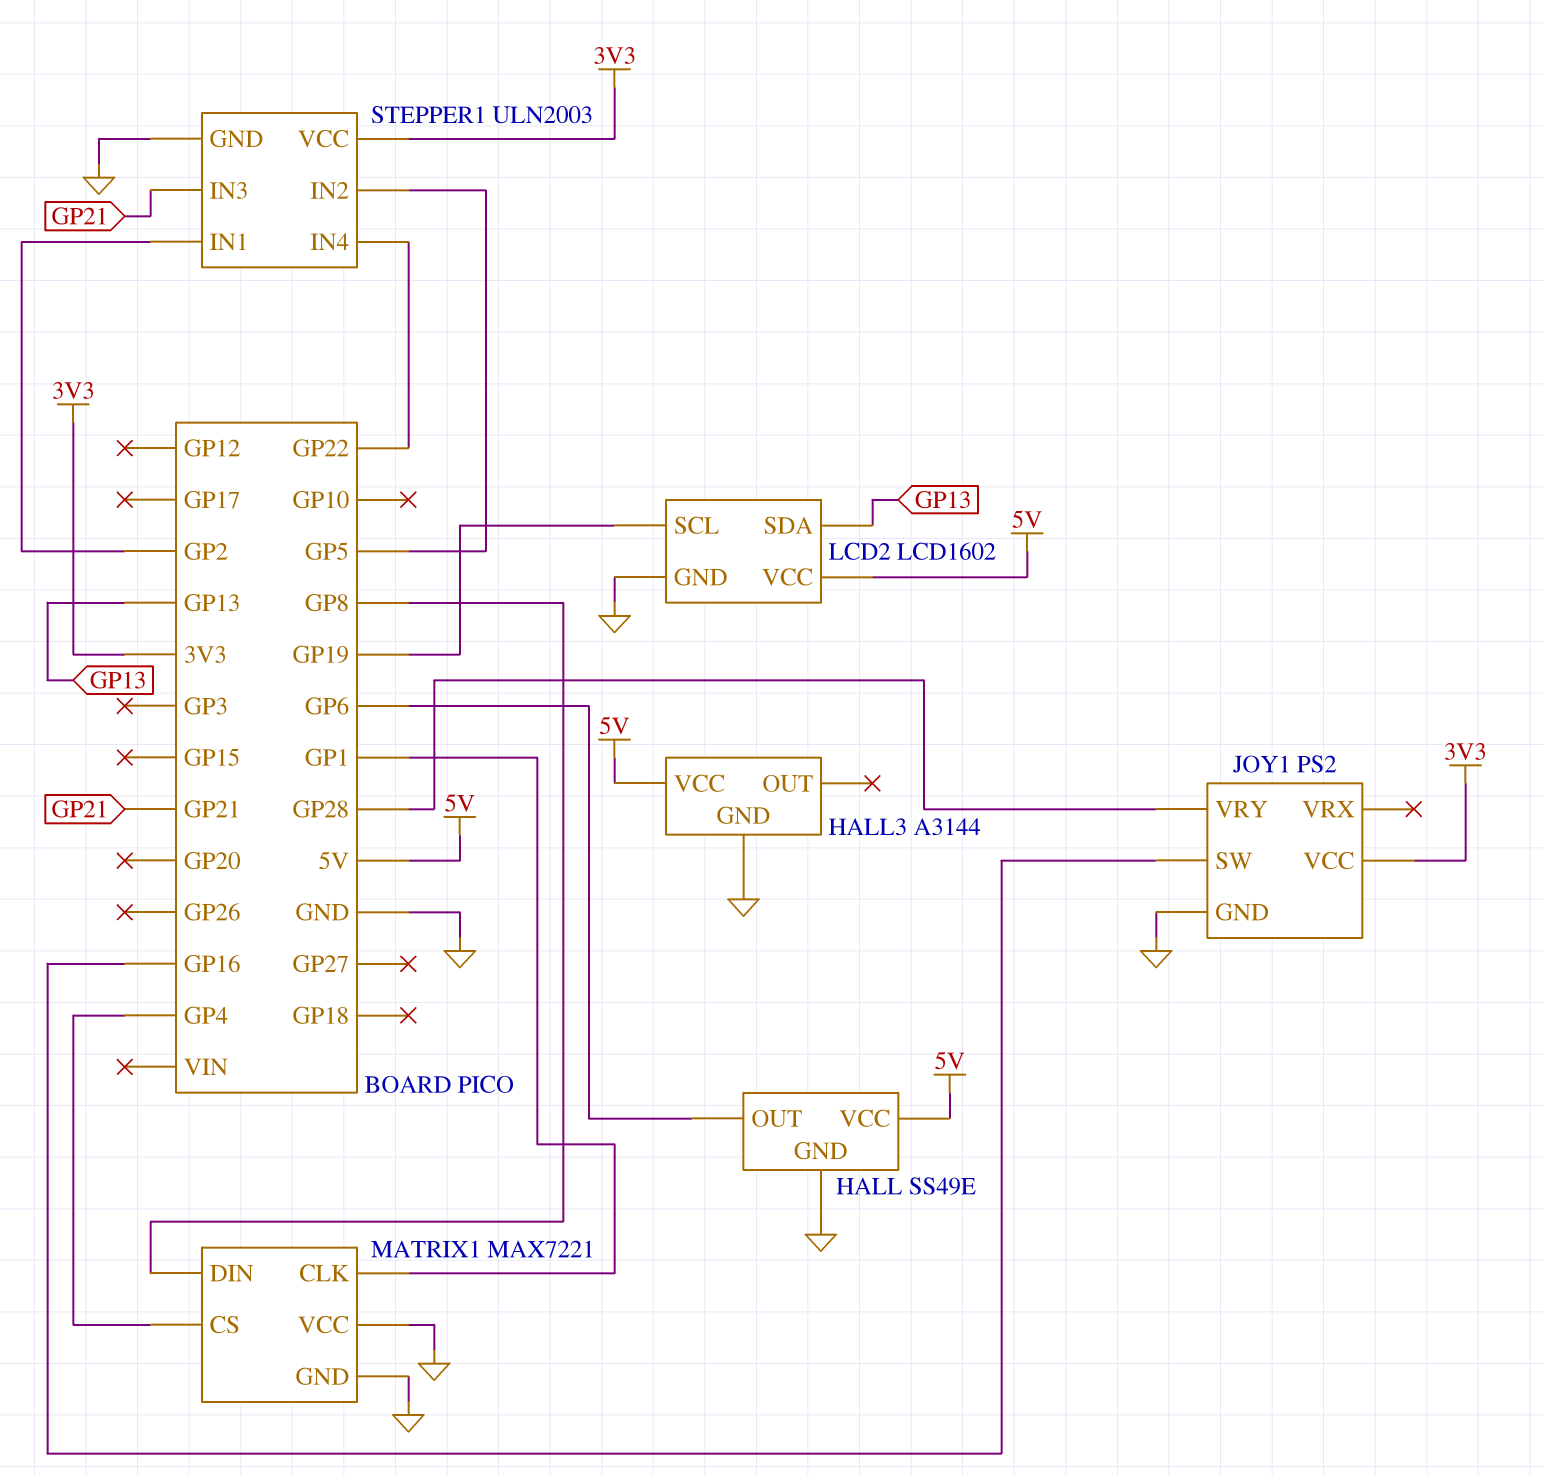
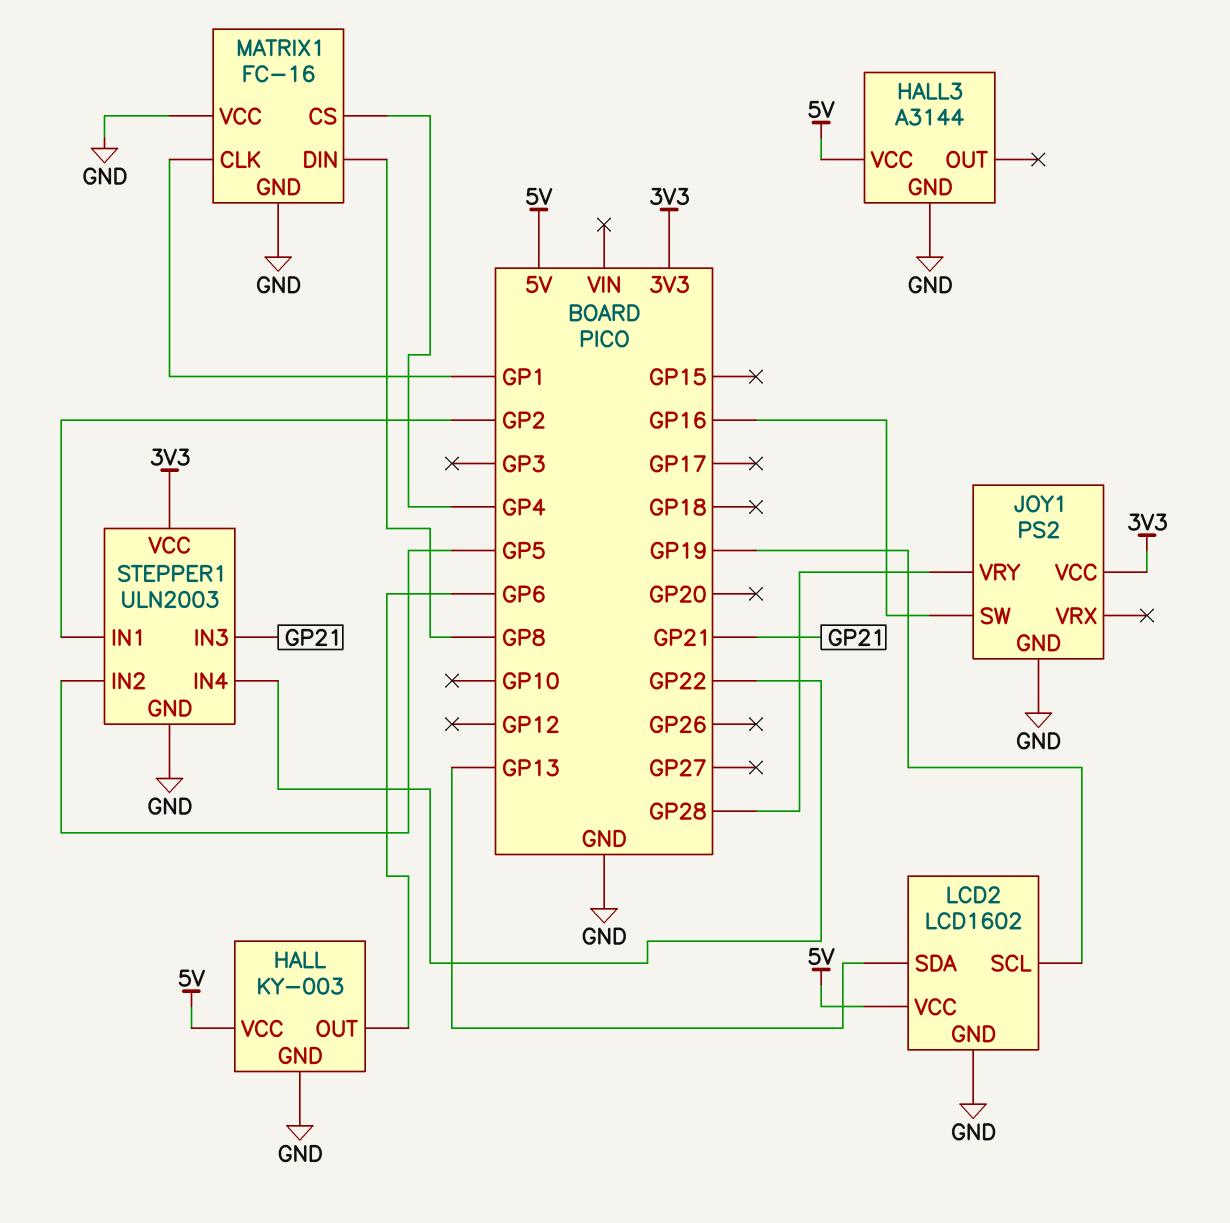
HALL: SS49E -> KY-003
MATRIX1: MAX7221 -> FC-16

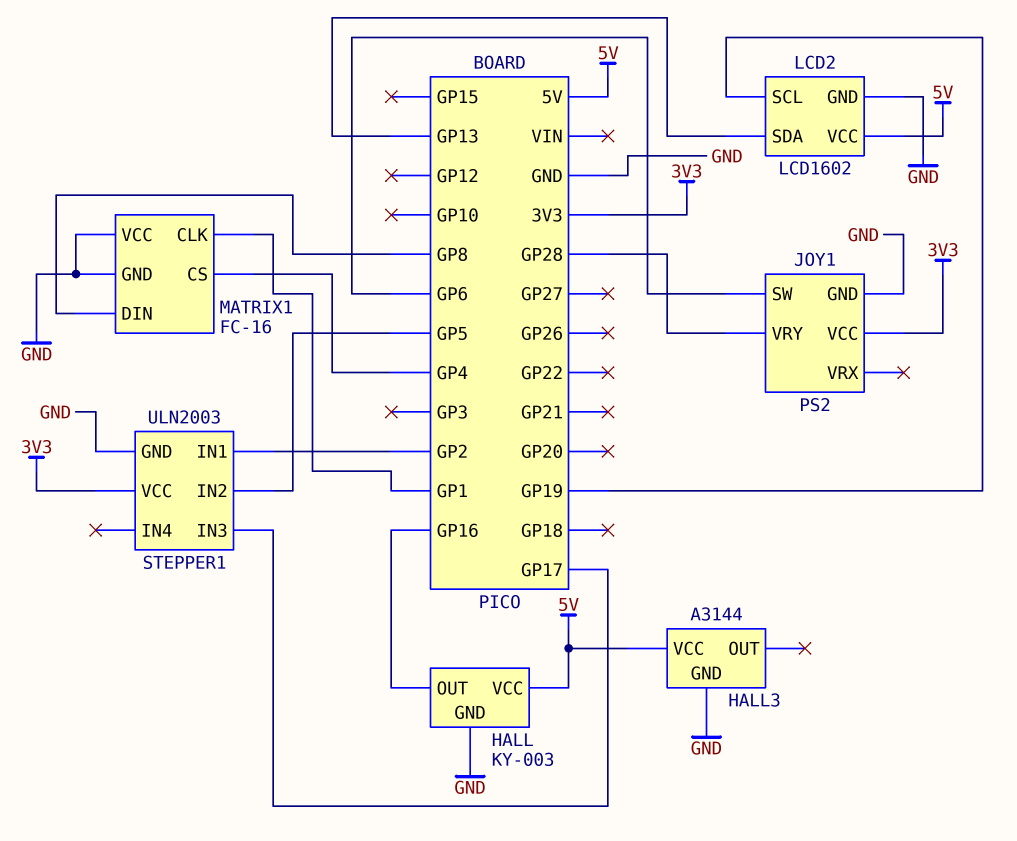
HALL pin OUT: GP6 -> GP16
JOY1 pin SW: GP16 -> GP6
STEPPER1 pin IN3: GP21 -> GP17
STEPPER1 pin IN4: GP22 -> none

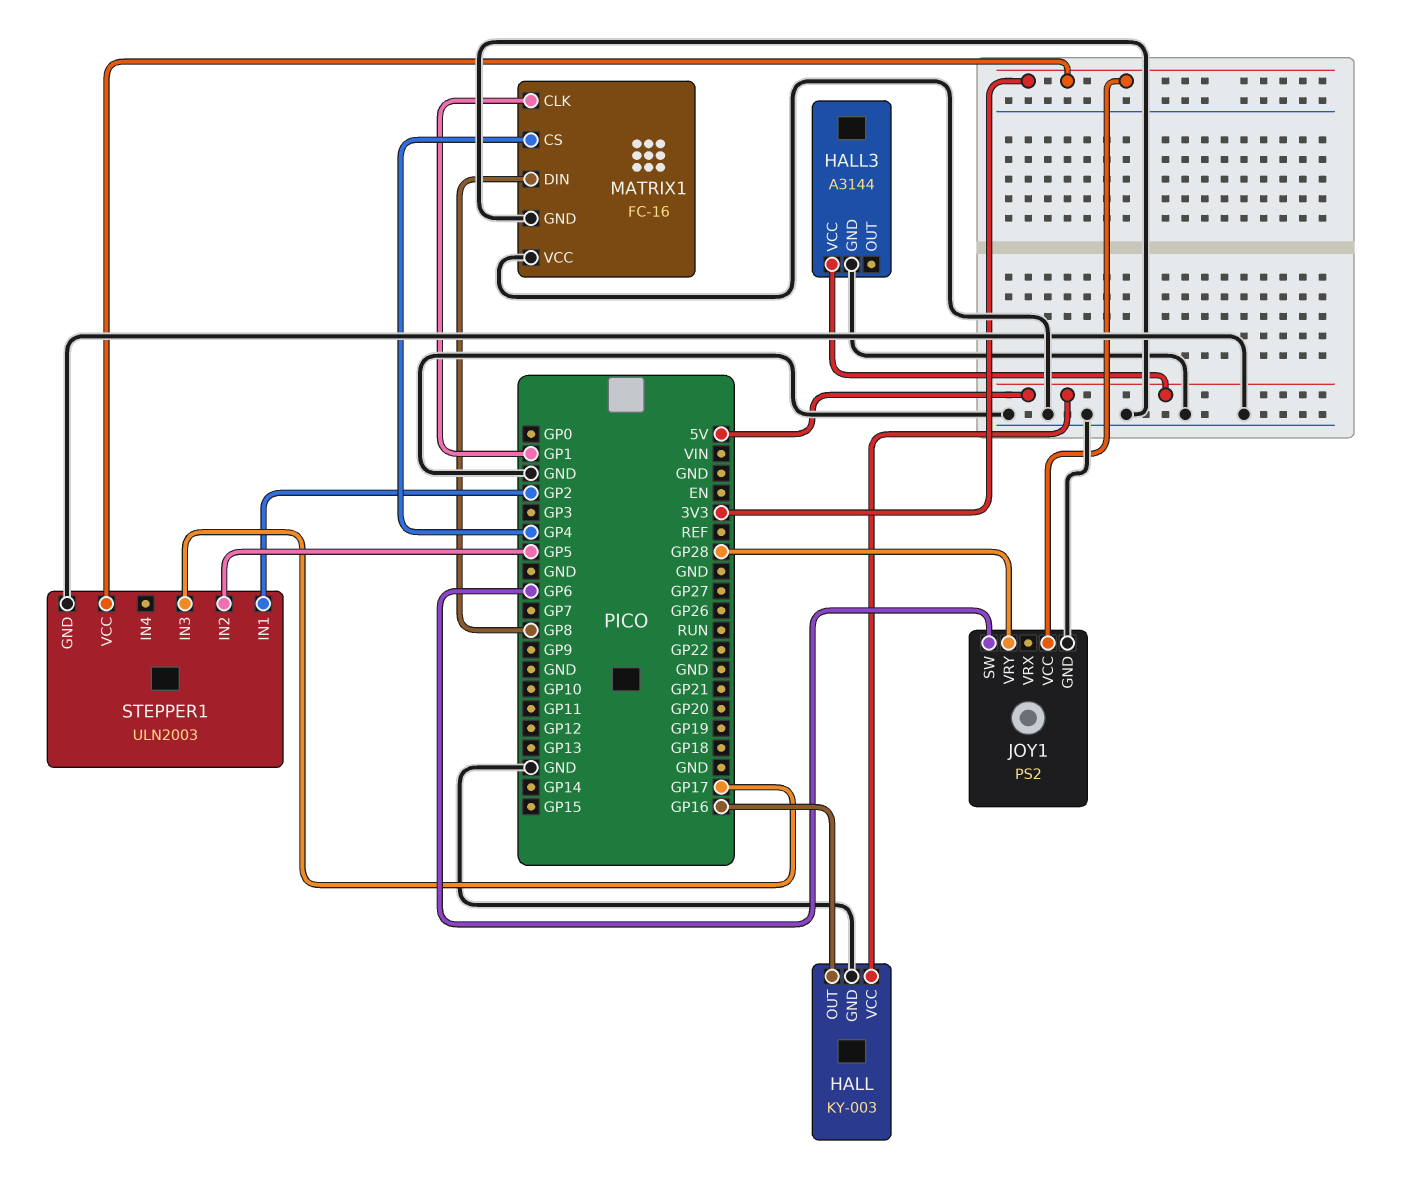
LCD2: LCD1602 -> none
LCD2 pin GND: GND -> none
LCD2 pin SCL: GP19 -> none
LCD2 pin SDA: GP13 -> none
LCD2 pin VCC: 5V -> none

